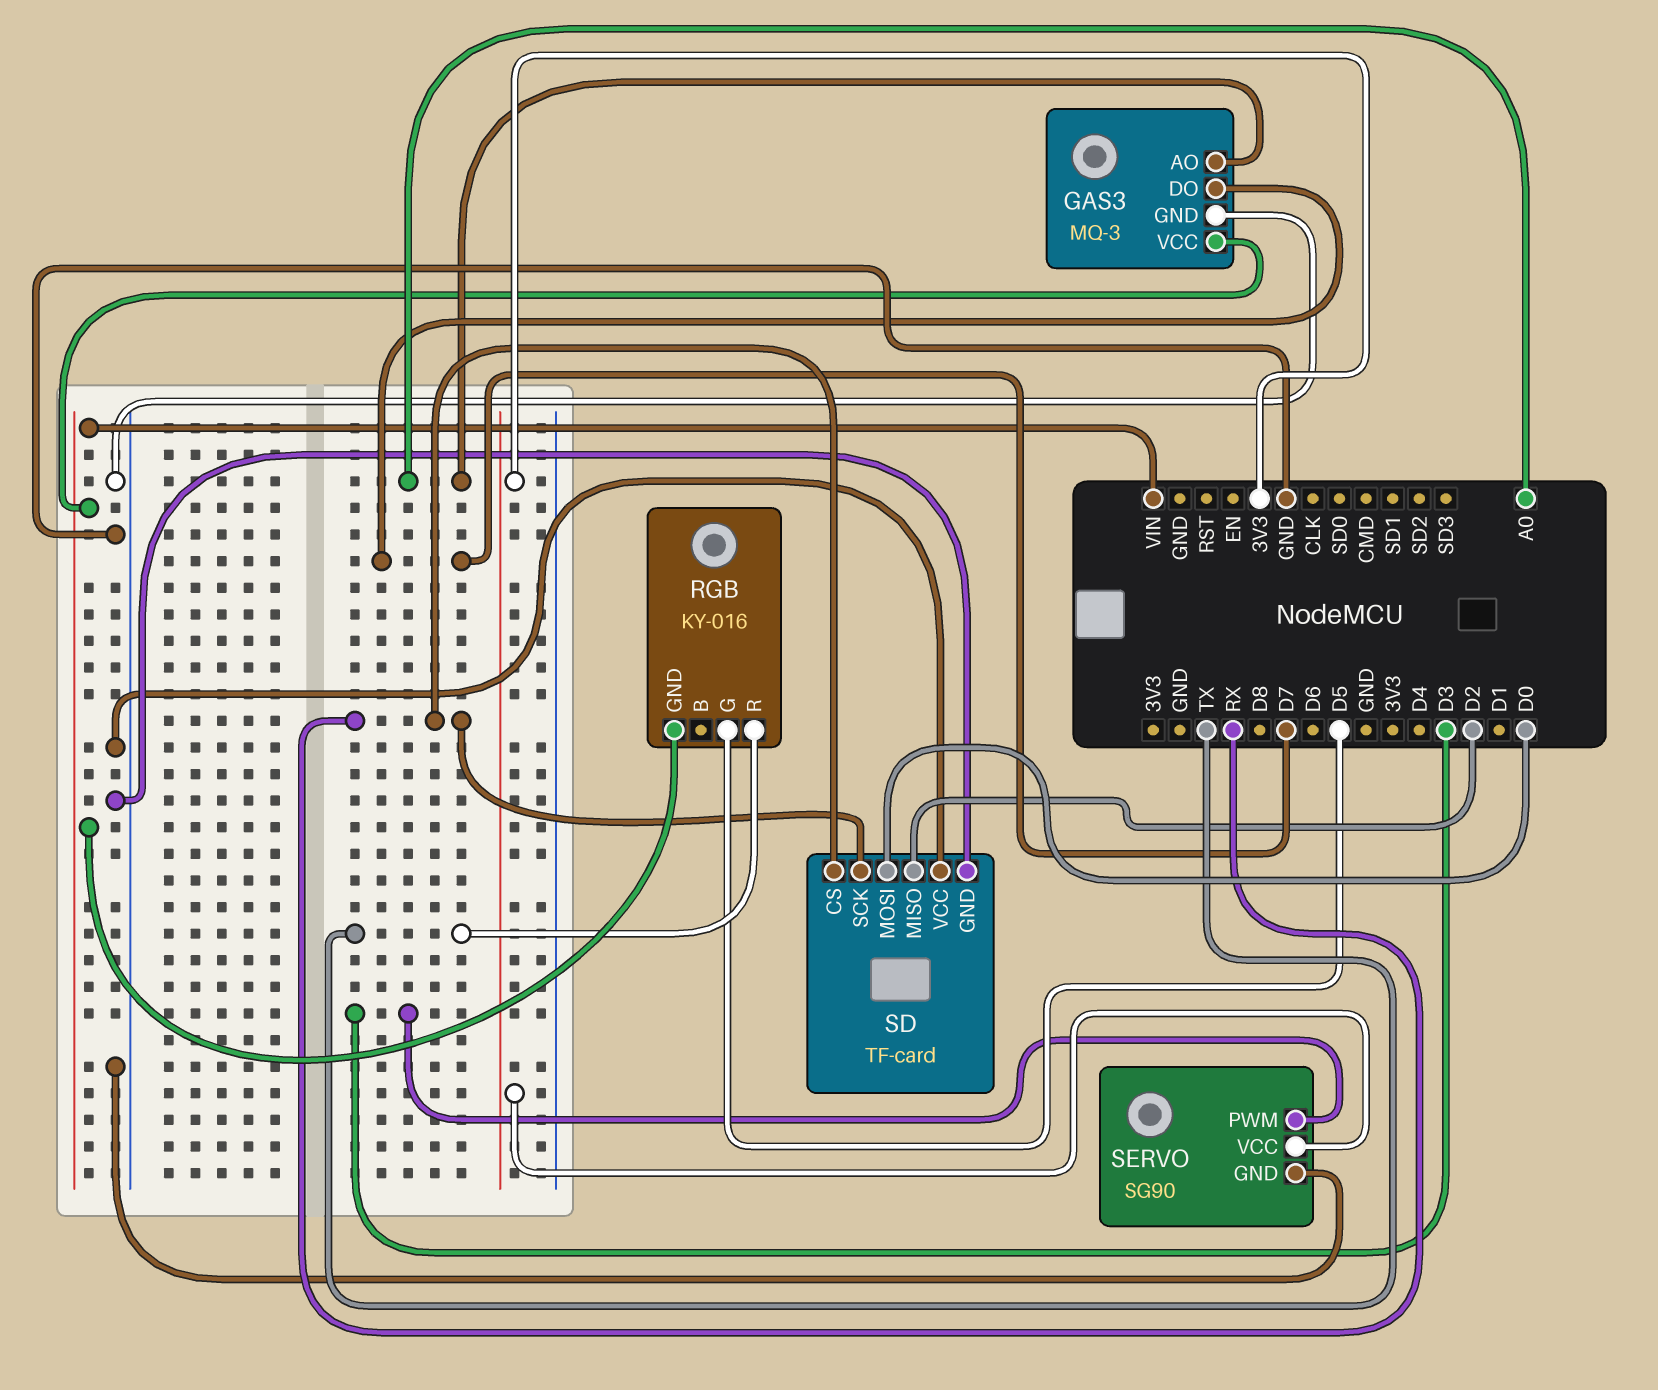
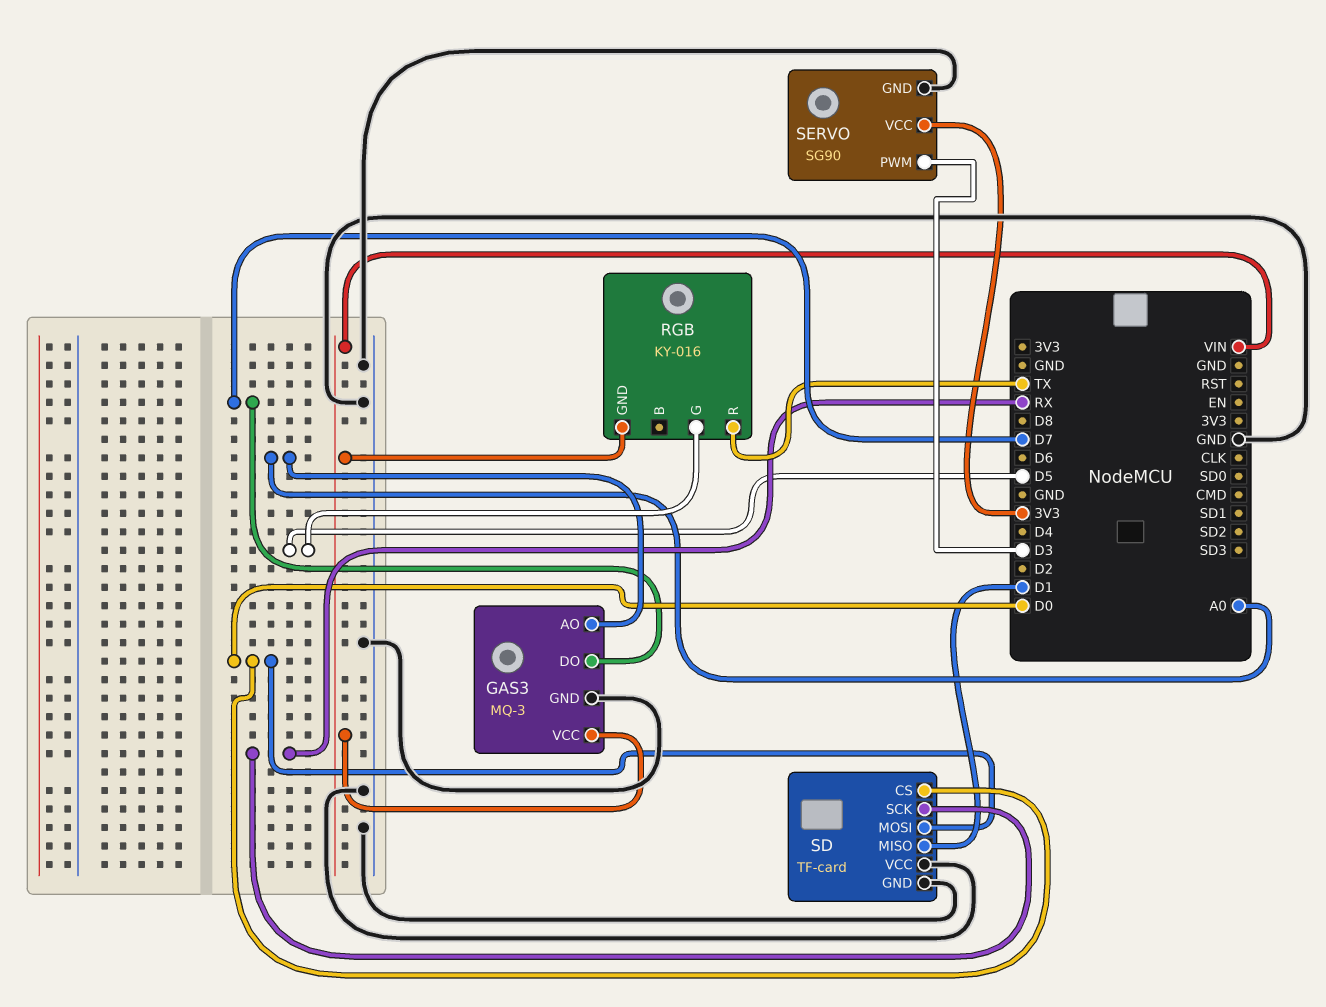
SD pin CS: RX -> D0
SD pin MISO: D2 -> D1

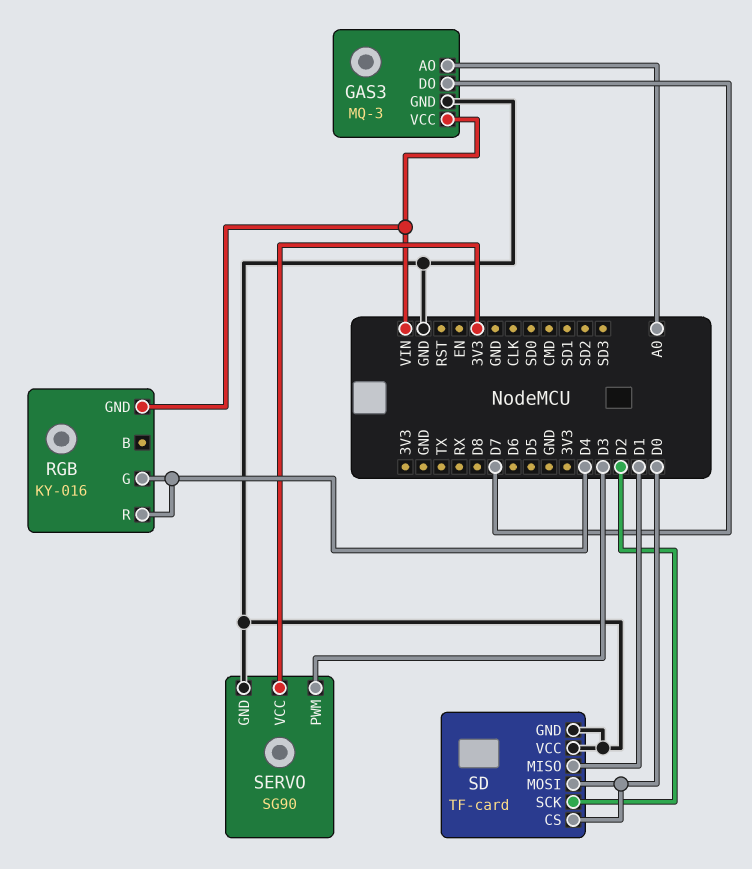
RGB pin G: D5 -> D4
RGB pin R: TX -> D4
SD pin SCK: RX -> D2

